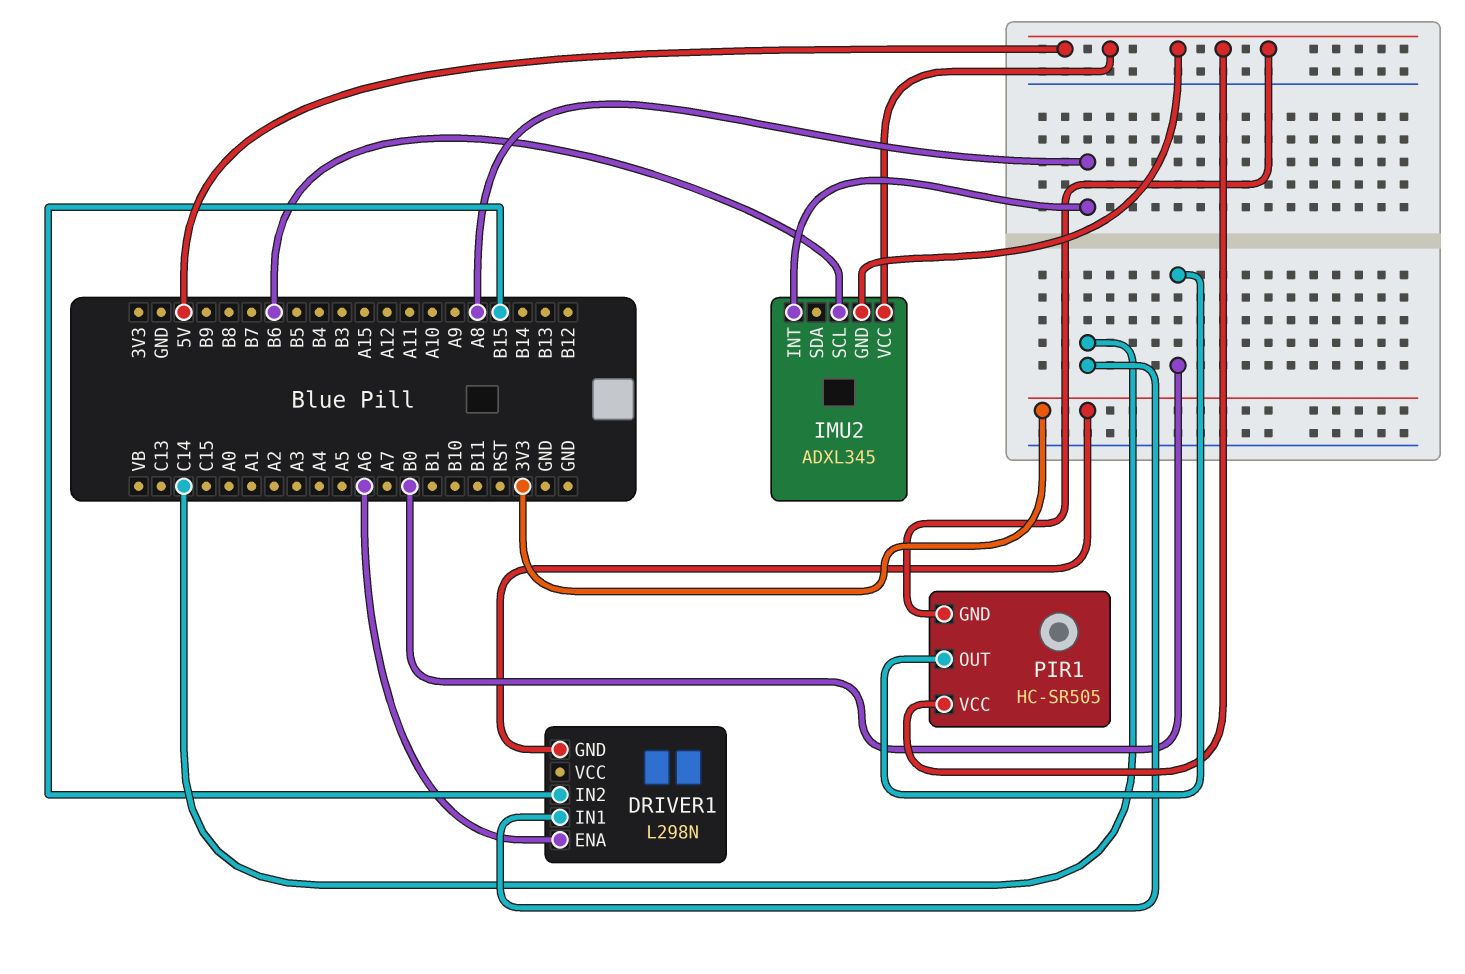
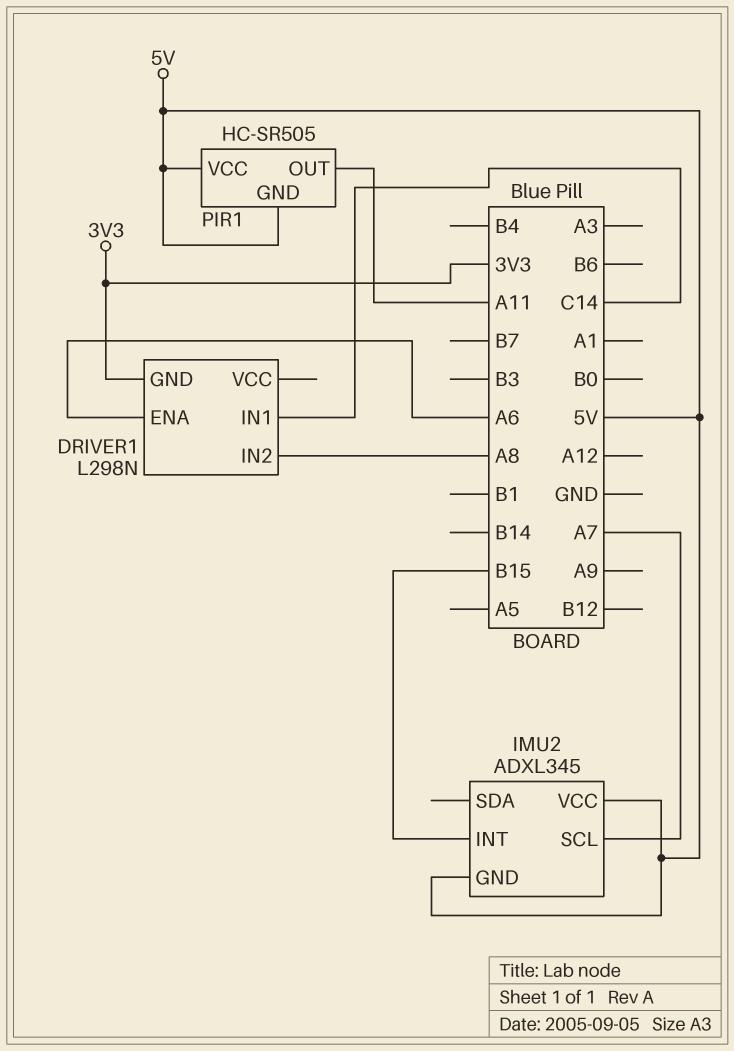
DRIVER1 pin IN2: B15 -> A8
IMU2 pin INT: A8 -> B15
IMU2 pin SCL: B6 -> A7
PIR1 pin OUT: B0 -> A11

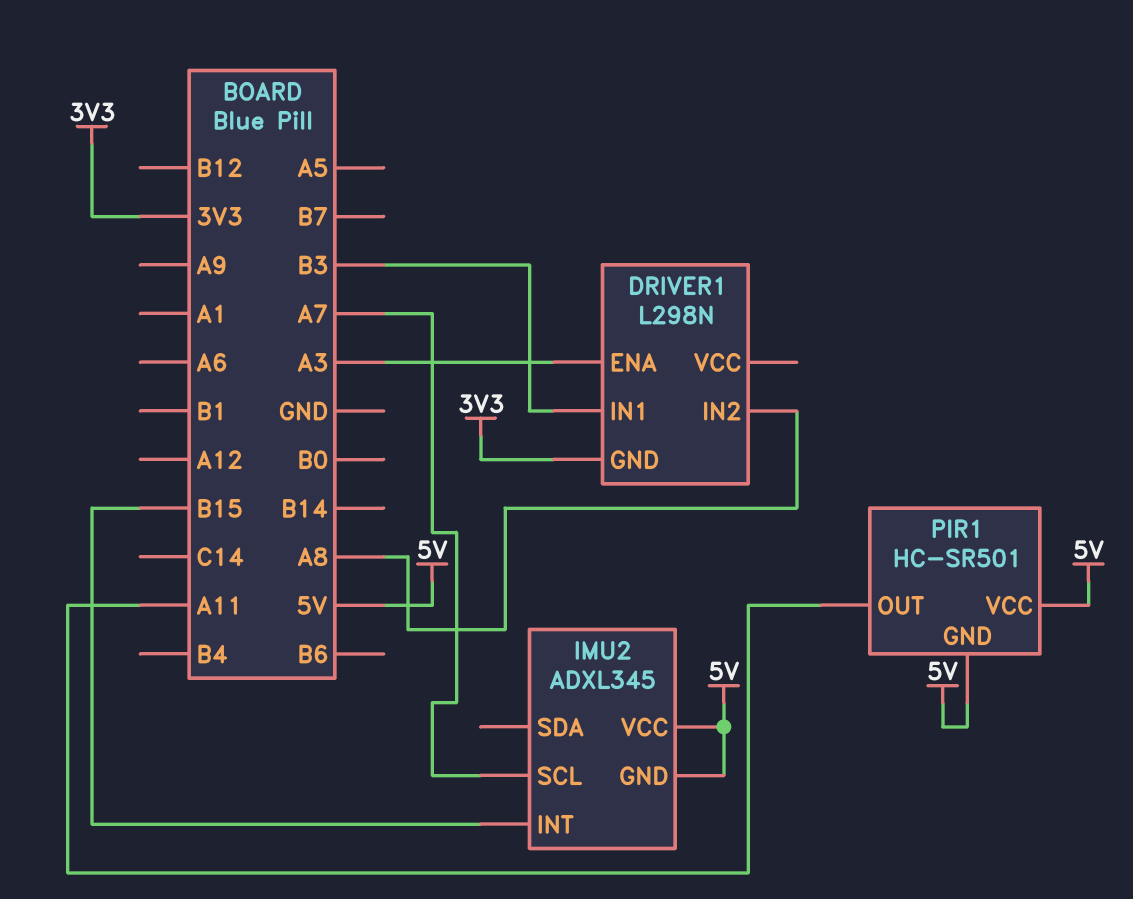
DRIVER1 pin ENA: A6 -> A3
DRIVER1 pin IN1: C14 -> B3
PIR1: HC-SR505 -> HC-SR501

